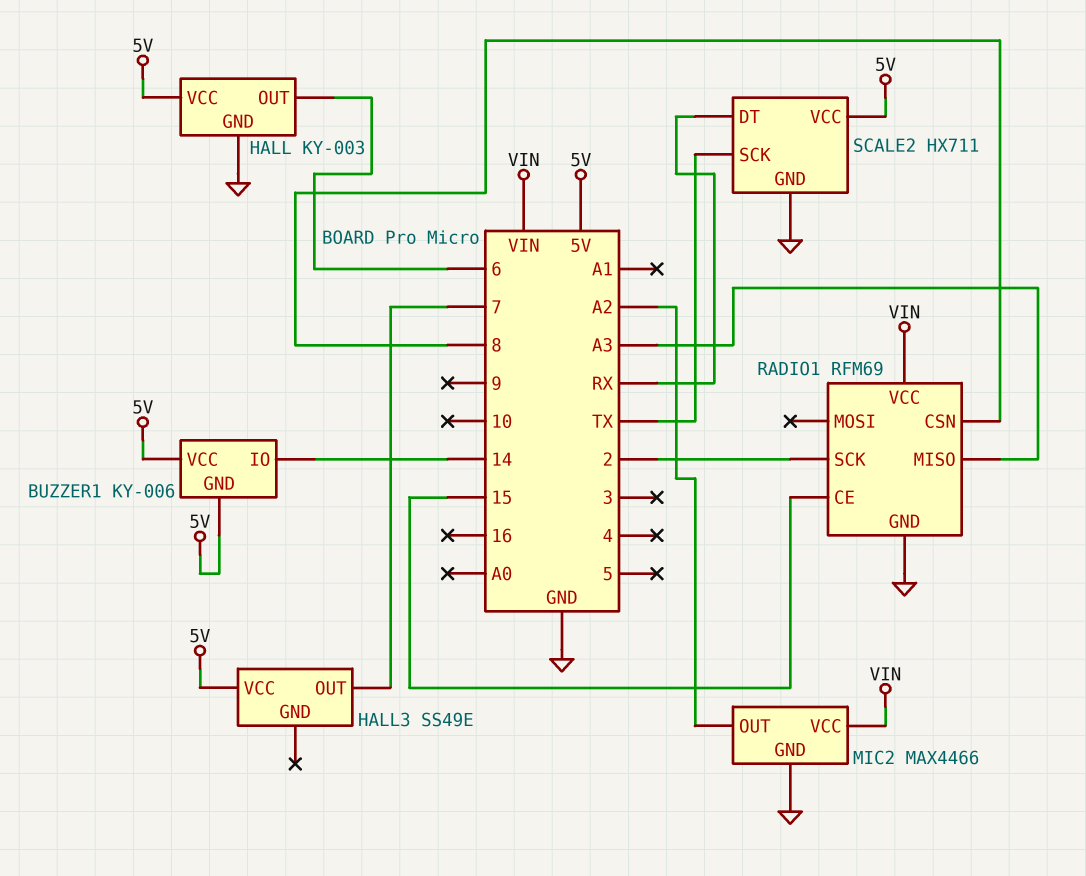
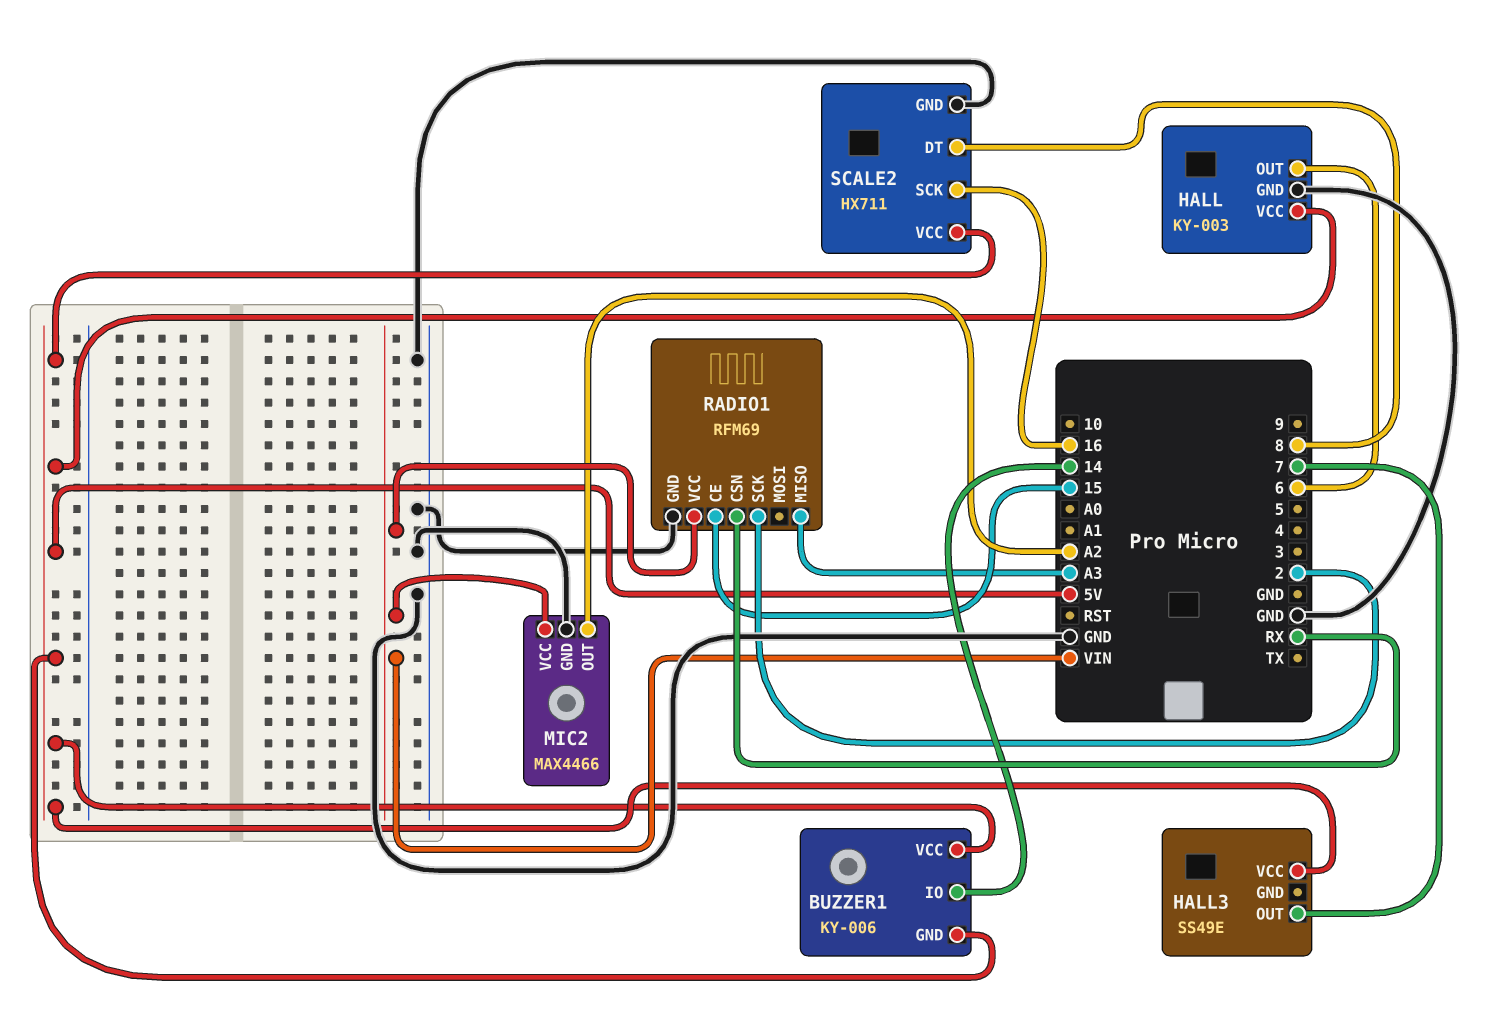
RADIO1 pin CSN: 8 -> RX
SCALE2 pin DT: RX -> 8
SCALE2 pin SCK: TX -> 16

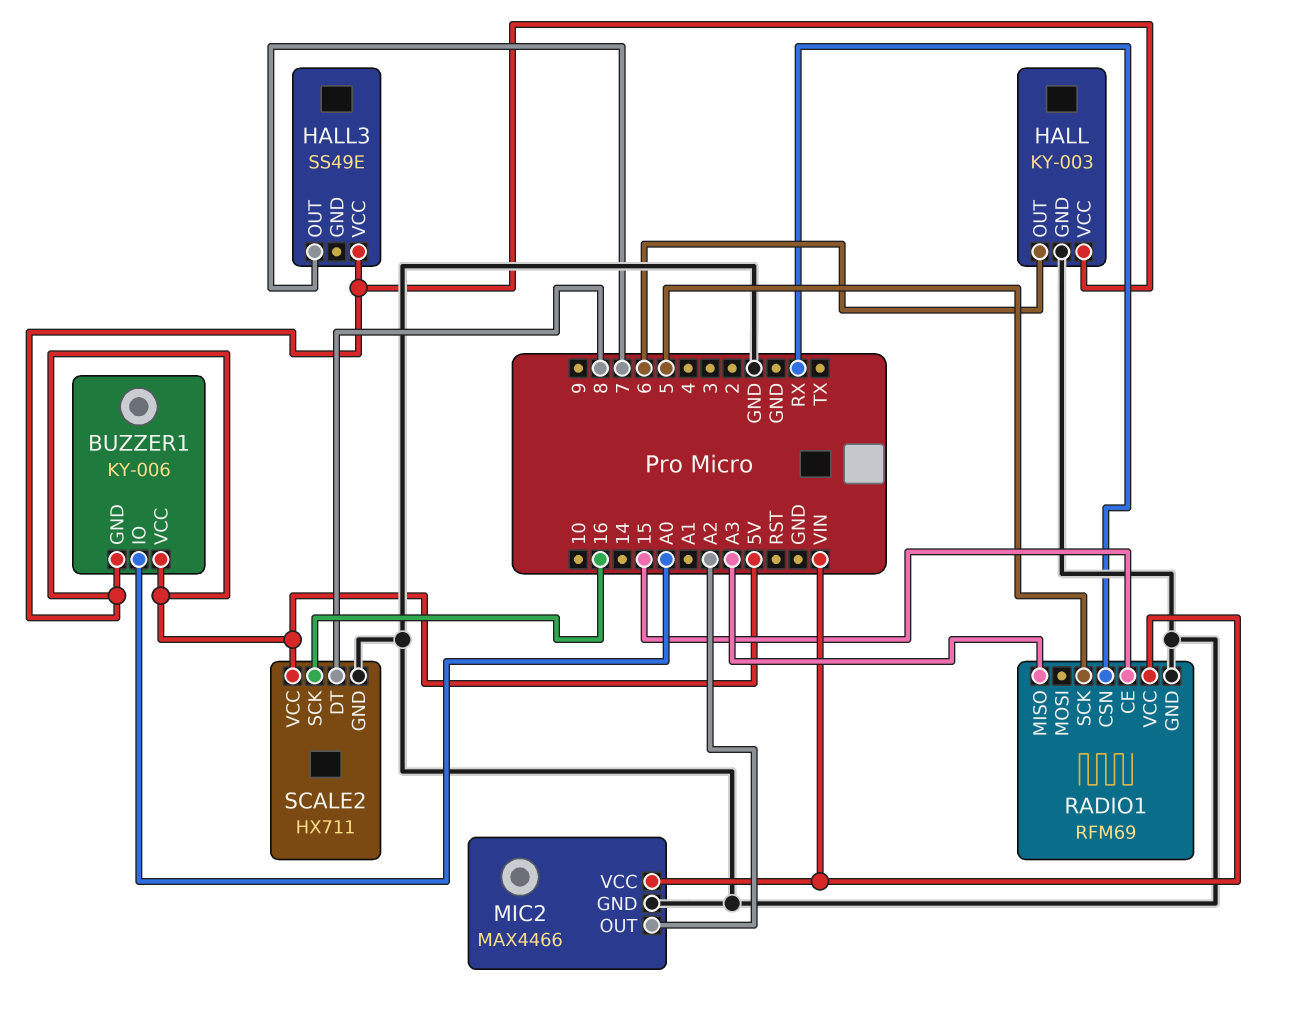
BUZZER1 pin IO: 14 -> A0
RADIO1 pin SCK: 2 -> 5

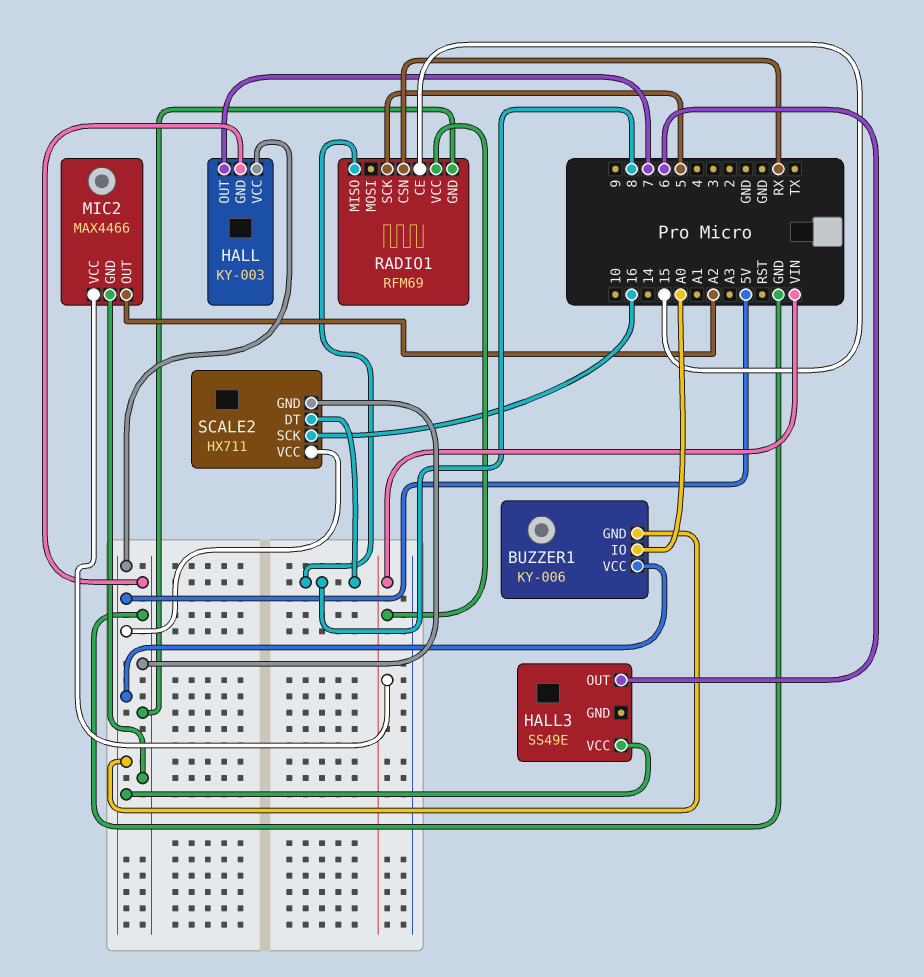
HALL pin OUT: 6 -> 7
HALL3 pin OUT: 7 -> 6
RADIO1 pin MISO: A3 -> 8

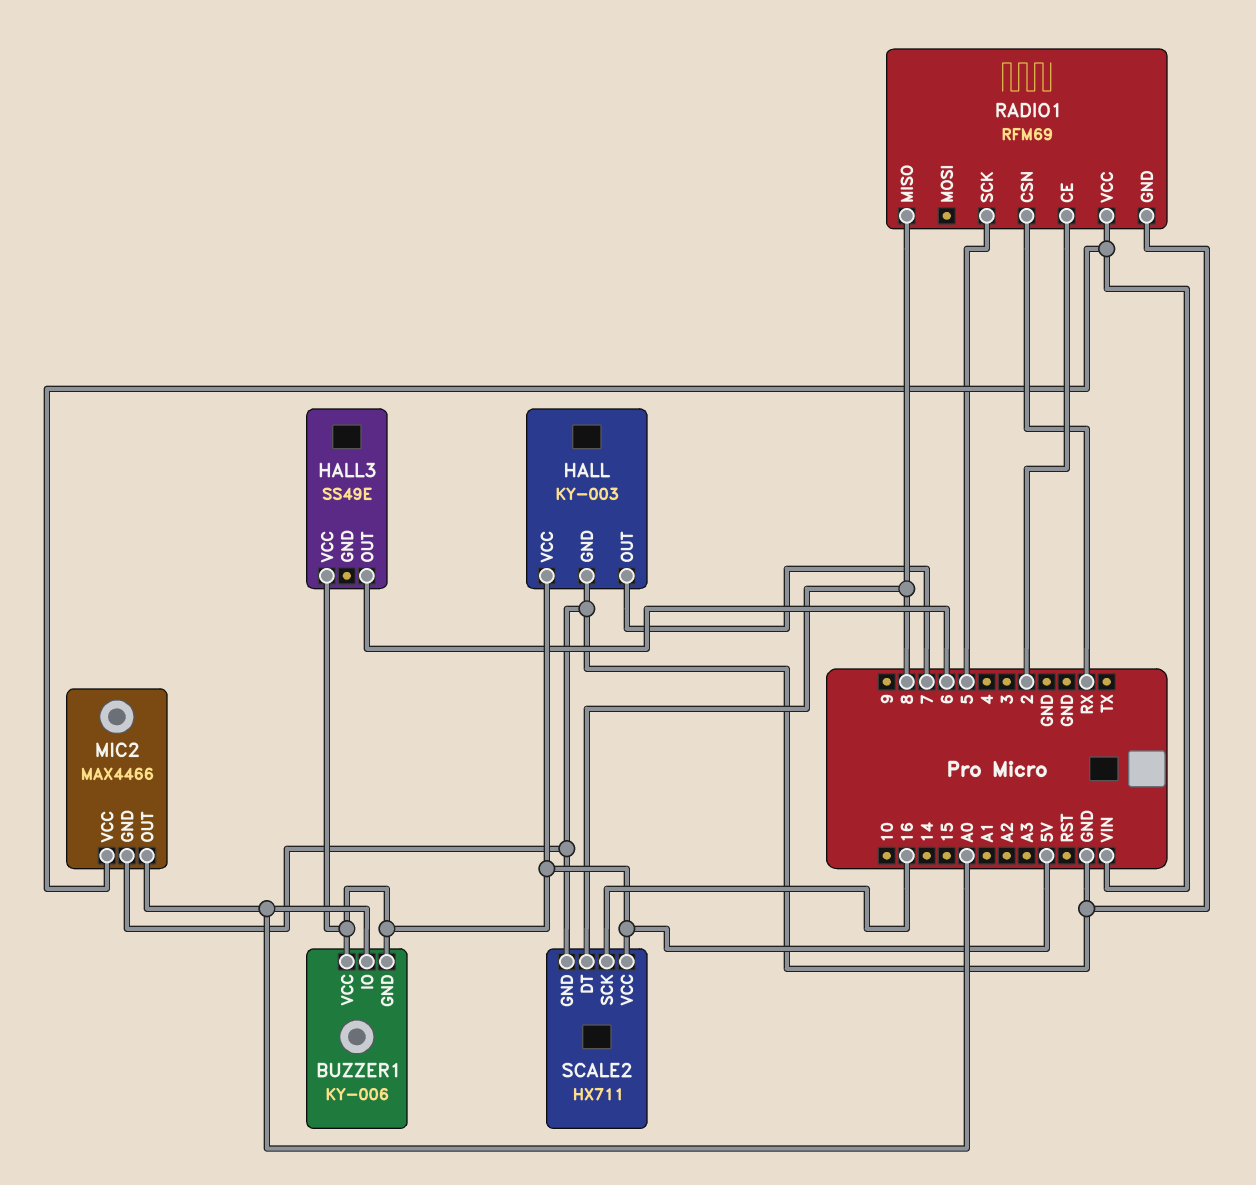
MIC2 pin OUT: A2 -> A0
RADIO1 pin CE: 15 -> 2

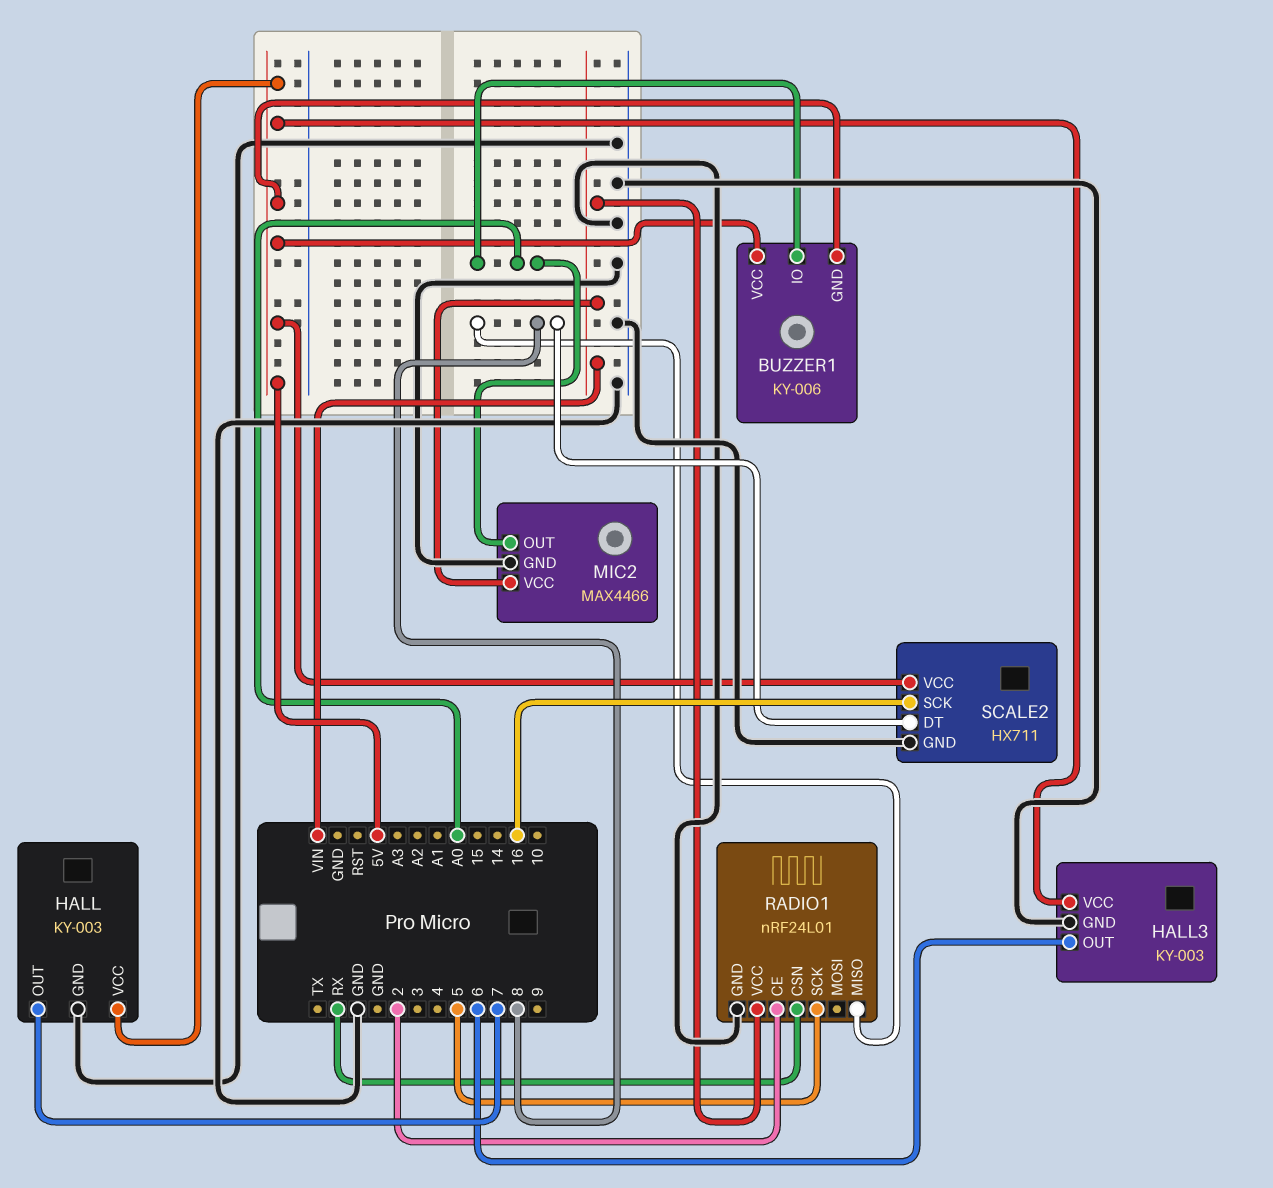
HALL3: SS49E -> KY-003
HALL3 pin GND: none -> GND
RADIO1: RFM69 -> nRF24L01

